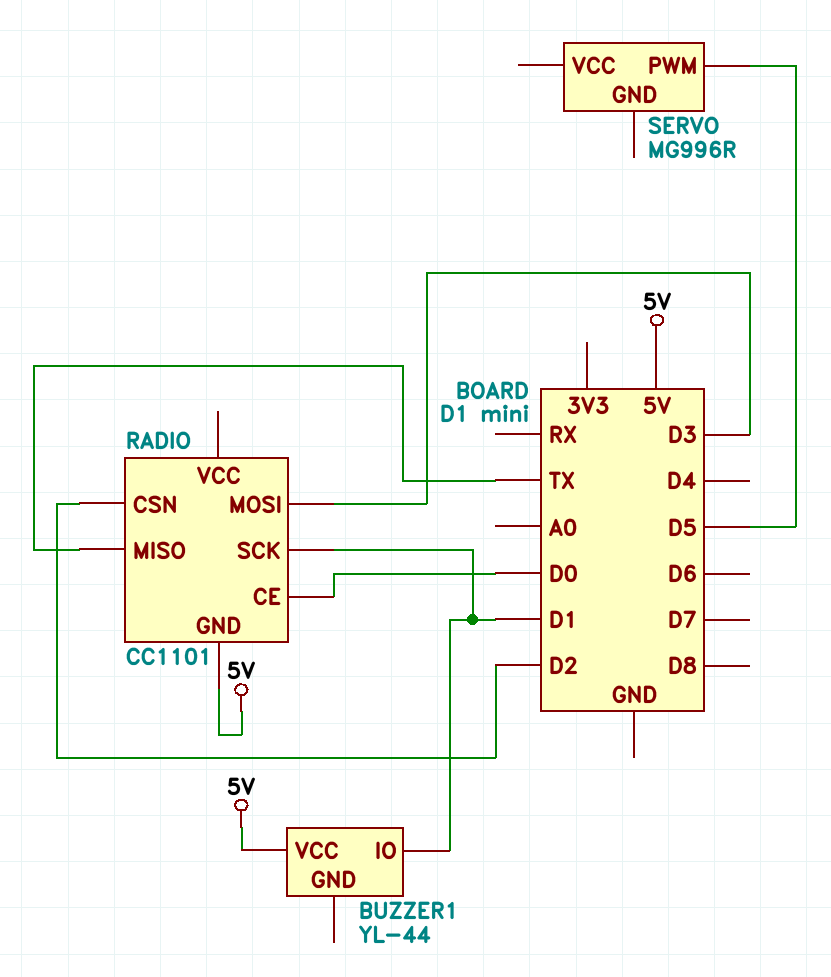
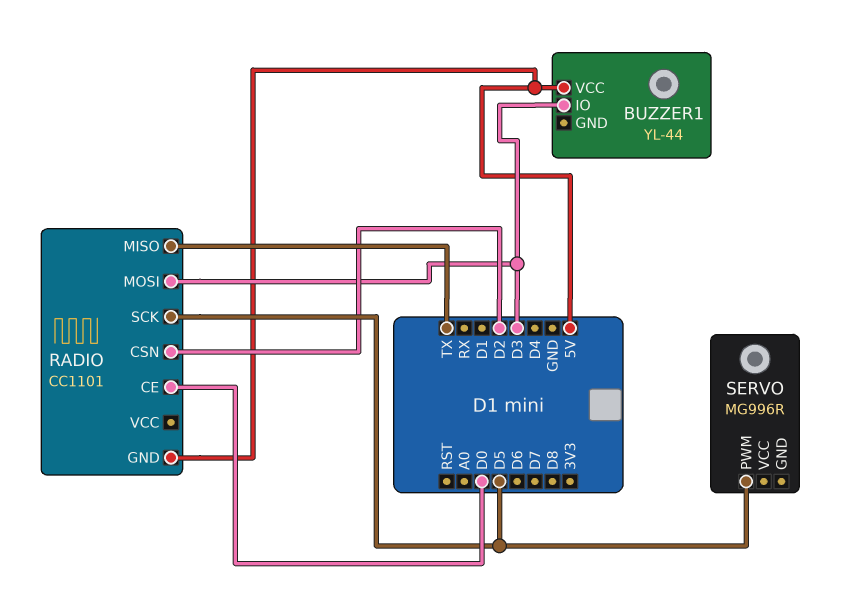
BUZZER1 pin IO: D1 -> D3
RADIO pin SCK: D1 -> D5

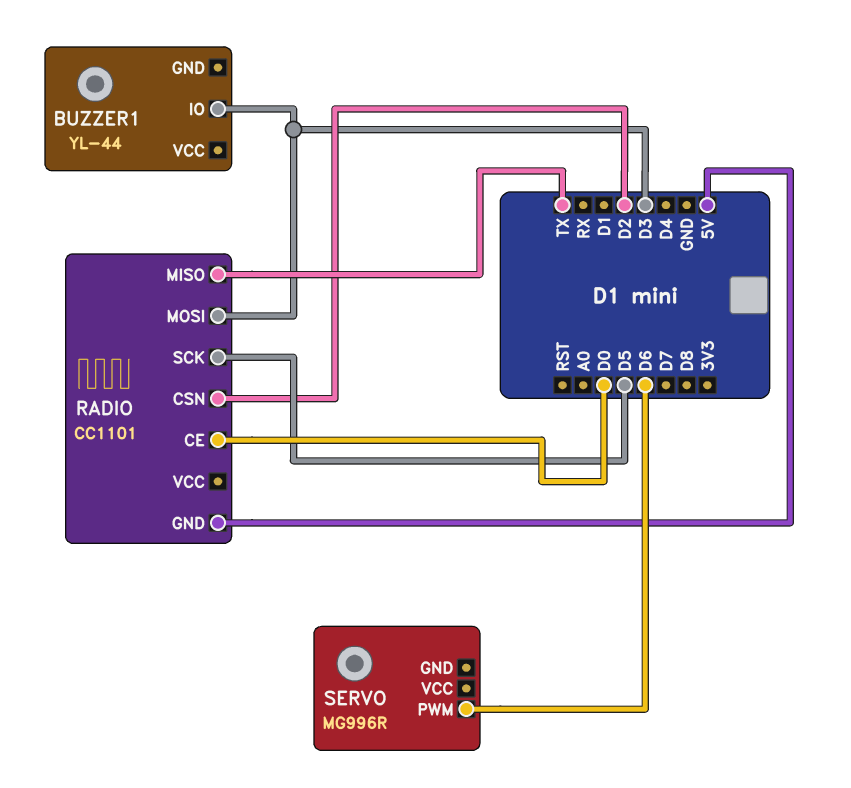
BUZZER1 pin VCC: 5V -> none
SERVO pin PWM: D5 -> D6

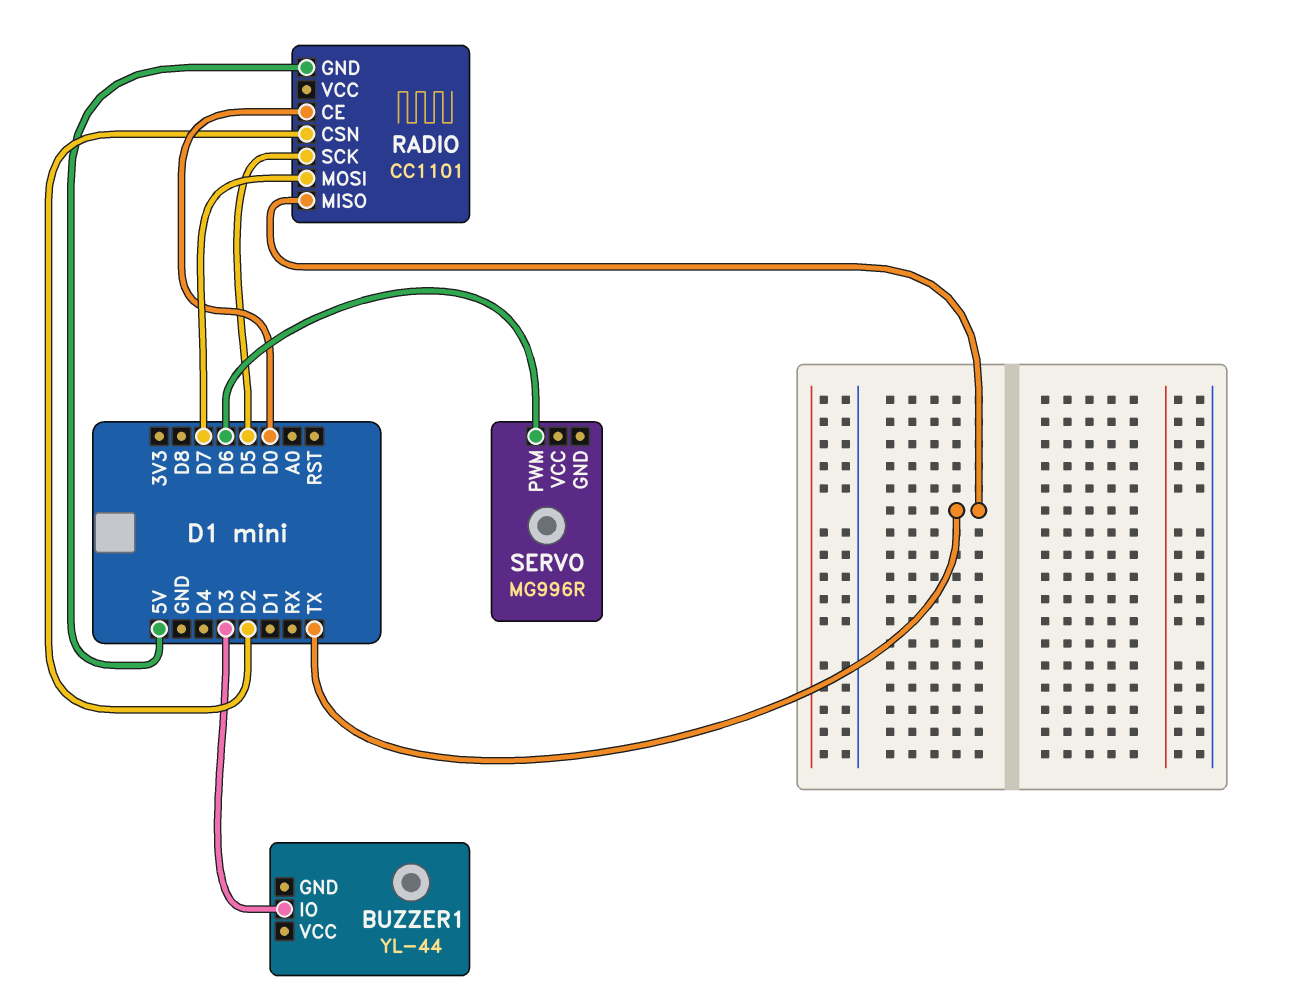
RADIO pin MOSI: D3 -> D7

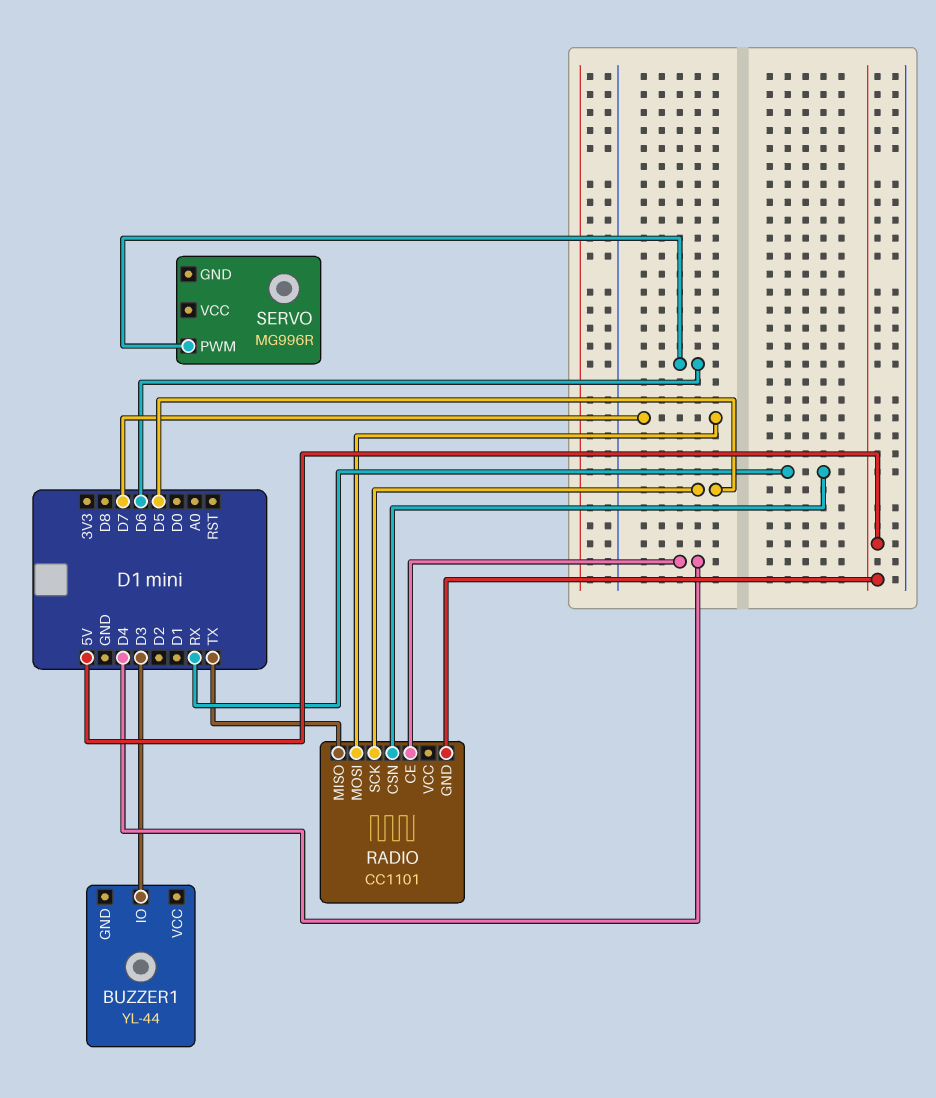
RADIO pin CE: D0 -> D4
RADIO pin CSN: D2 -> RX

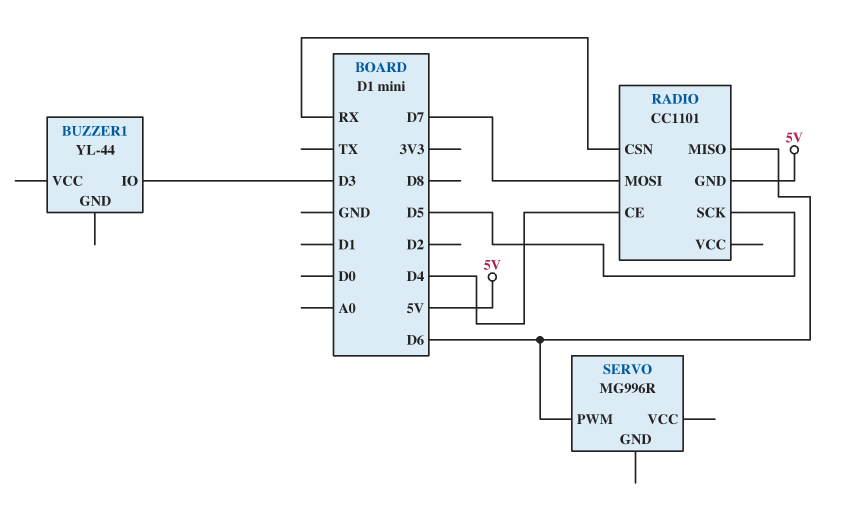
RADIO pin MISO: TX -> D6

